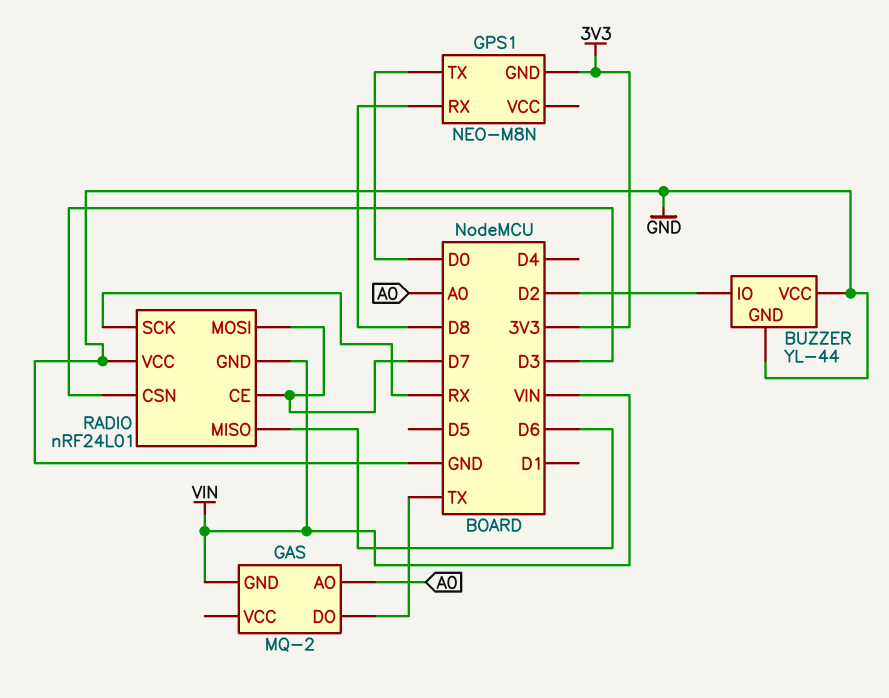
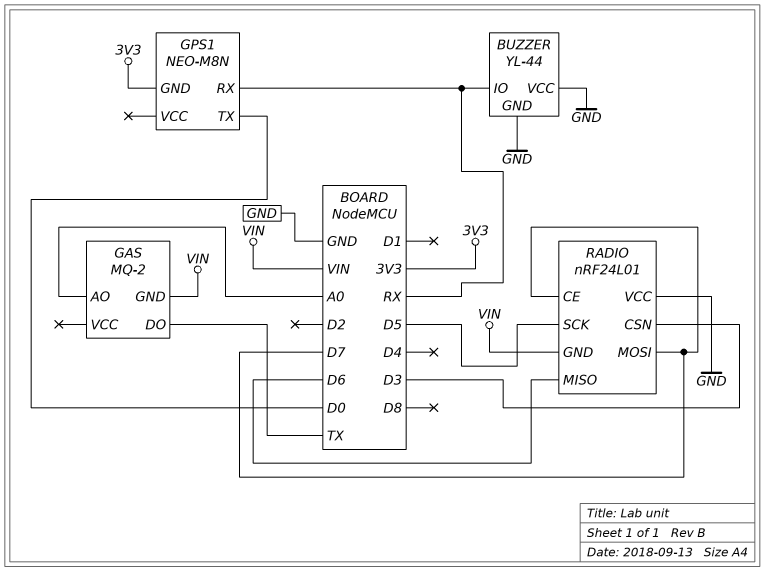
BUZZER pin IO: D2 -> RX
GPS1 pin RX: D8 -> RX
RADIO pin SCK: RX -> D5

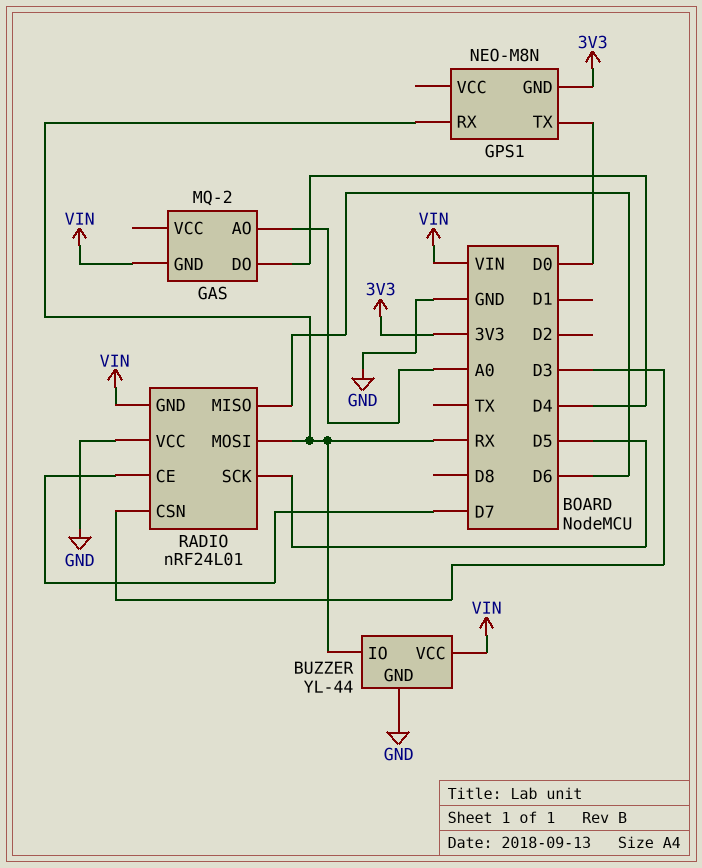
BUZZER pin VCC: GND -> VIN
GAS pin DO: TX -> D4
RADIO pin MOSI: D7 -> RX

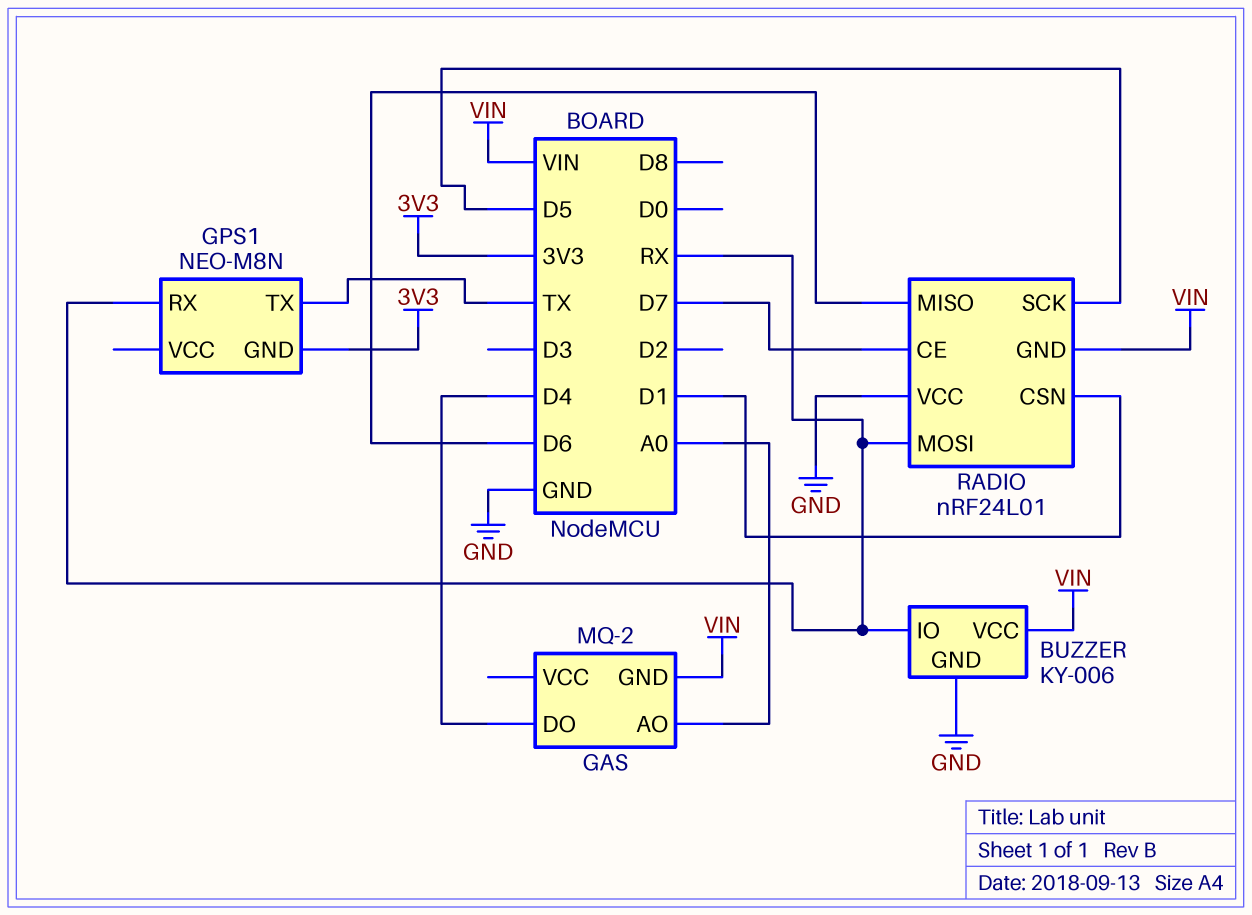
BUZZER: YL-44 -> KY-006
GPS1 pin TX: D0 -> TX
RADIO pin CSN: D3 -> D1

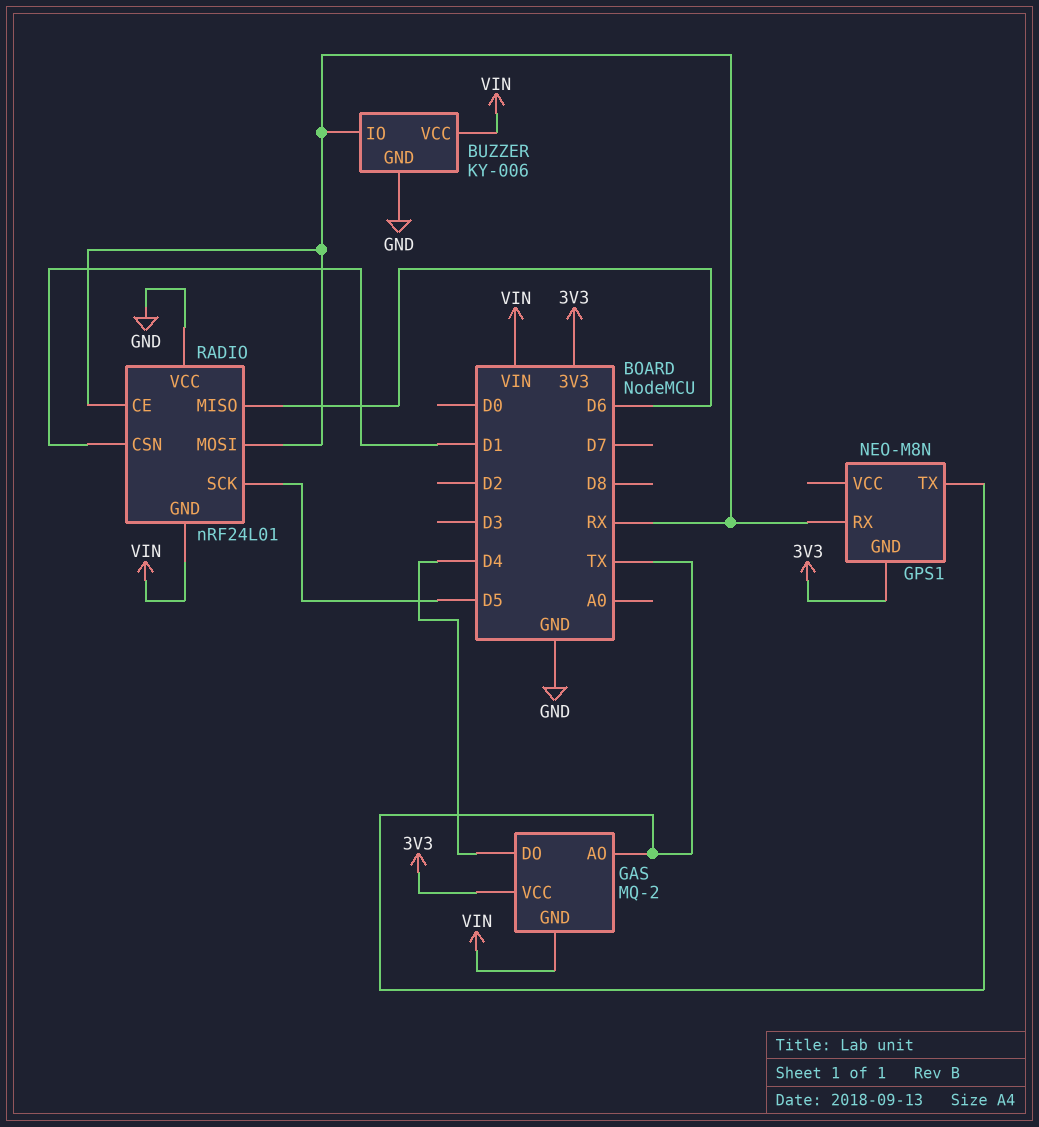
GAS pin AO: A0 -> TX
GAS pin VCC: none -> 3V3
RADIO pin CE: D7 -> RX

